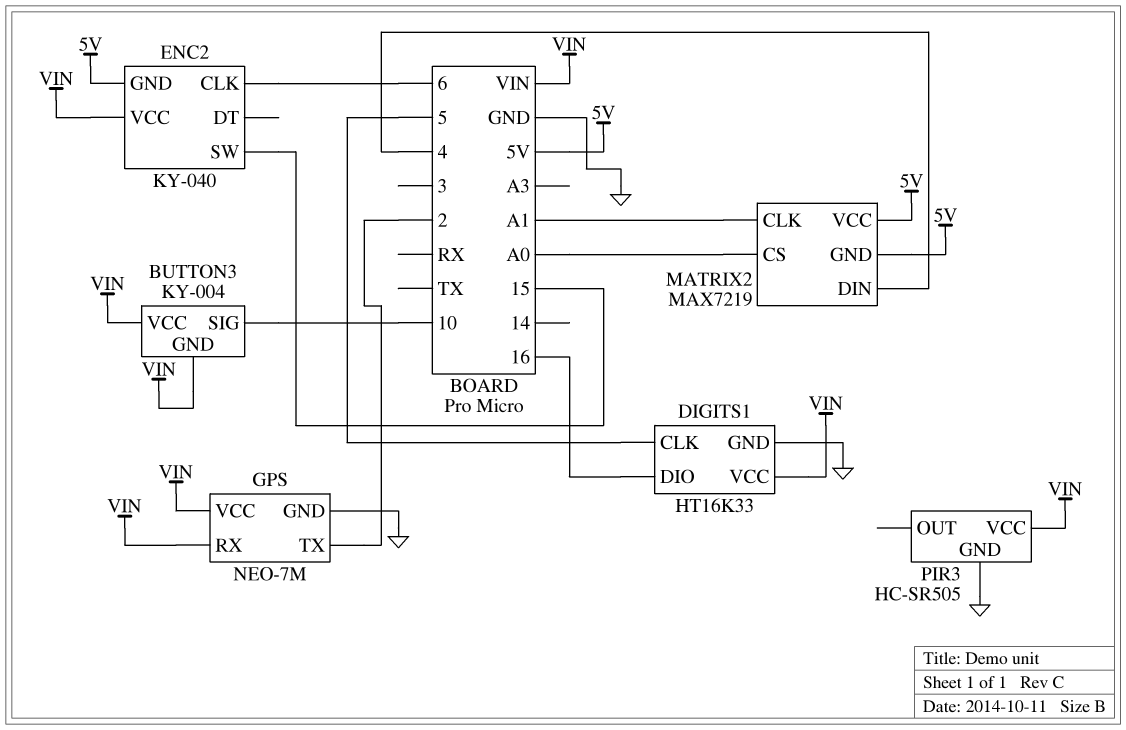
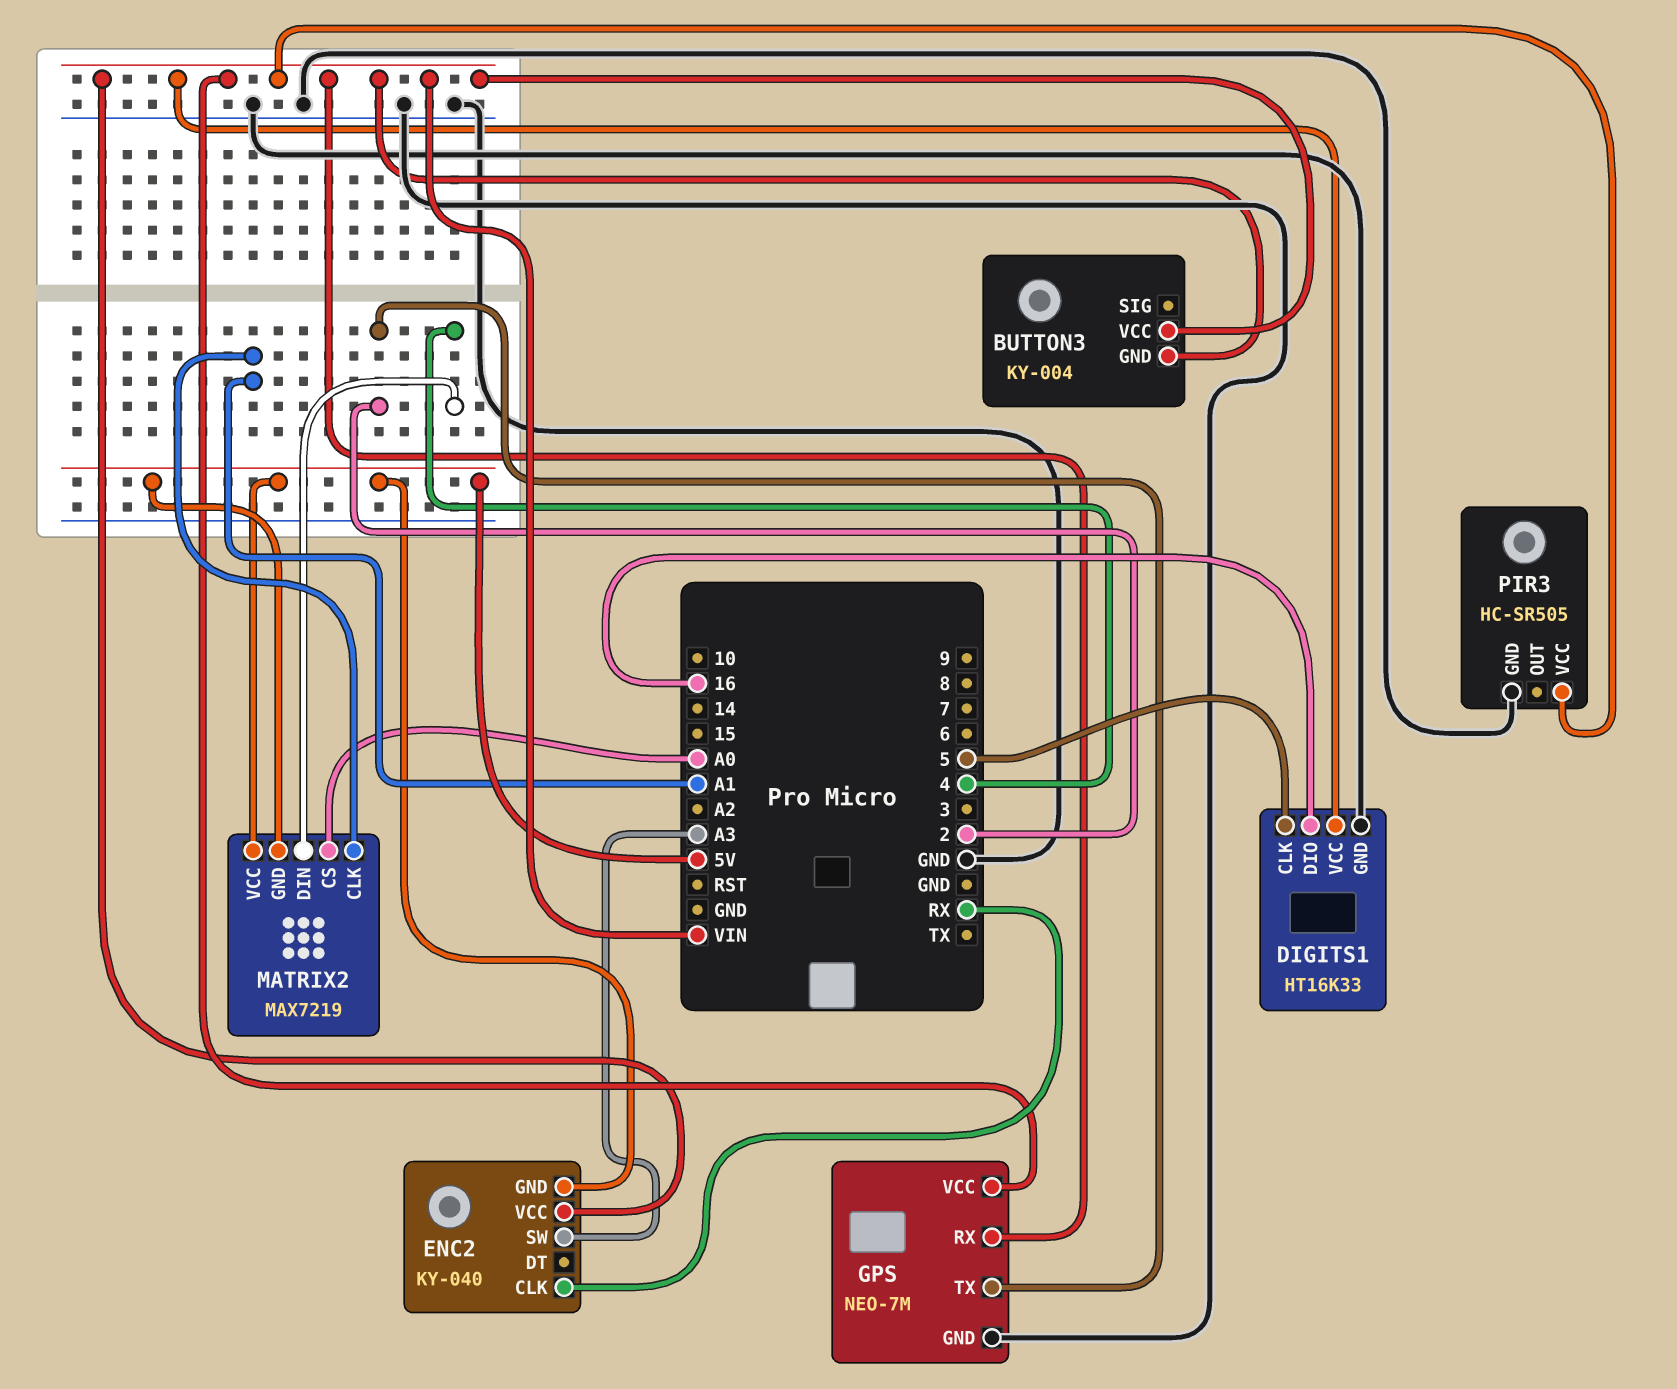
BUTTON3 pin SIG: 10 -> none
ENC2 pin CLK: 6 -> RX
ENC2 pin SW: 15 -> A3

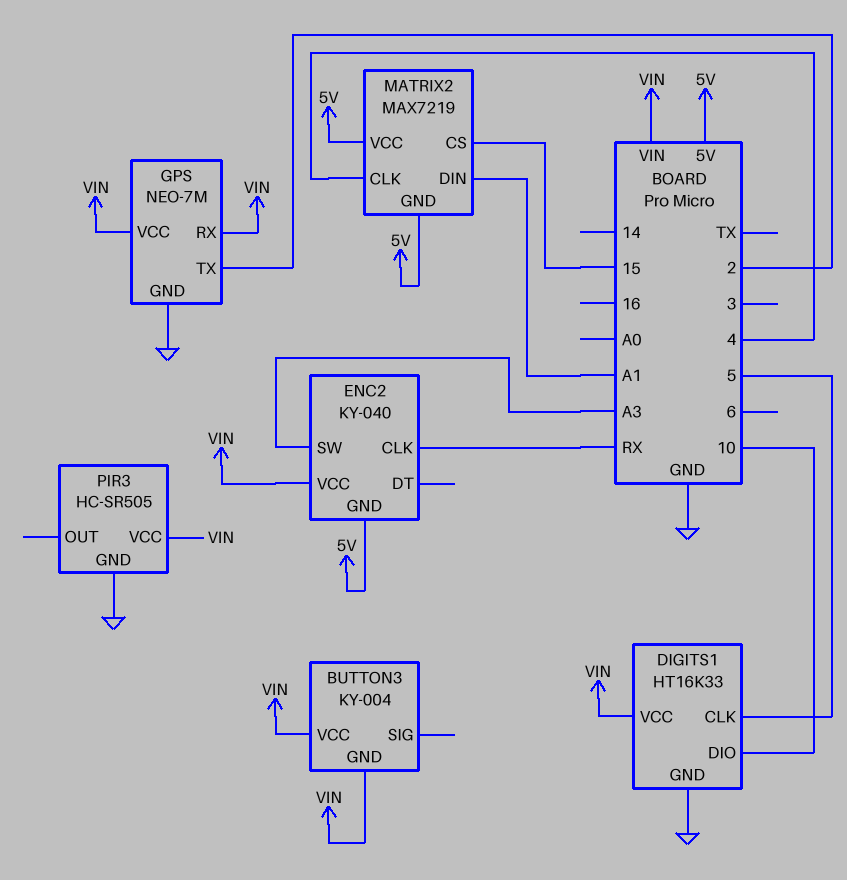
DIGITS1 pin DIO: 16 -> 10
MATRIX2 pin CLK: A1 -> 4
MATRIX2 pin CS: A0 -> 15
MATRIX2 pin DIN: 4 -> A1

